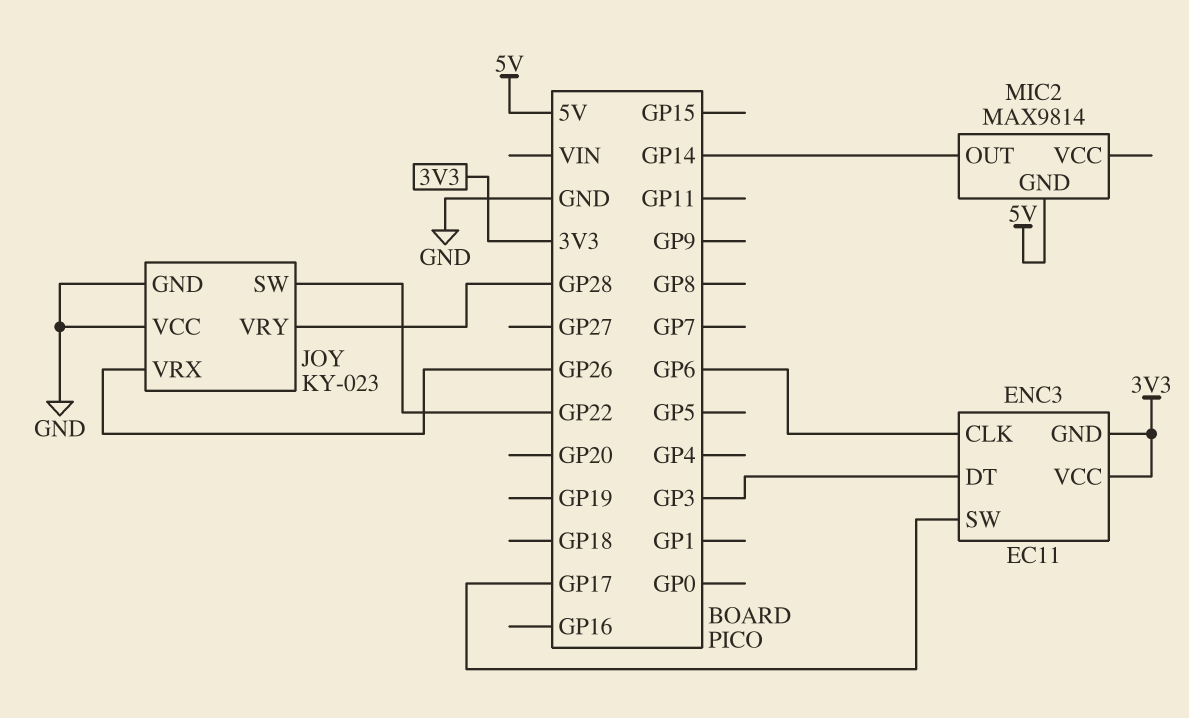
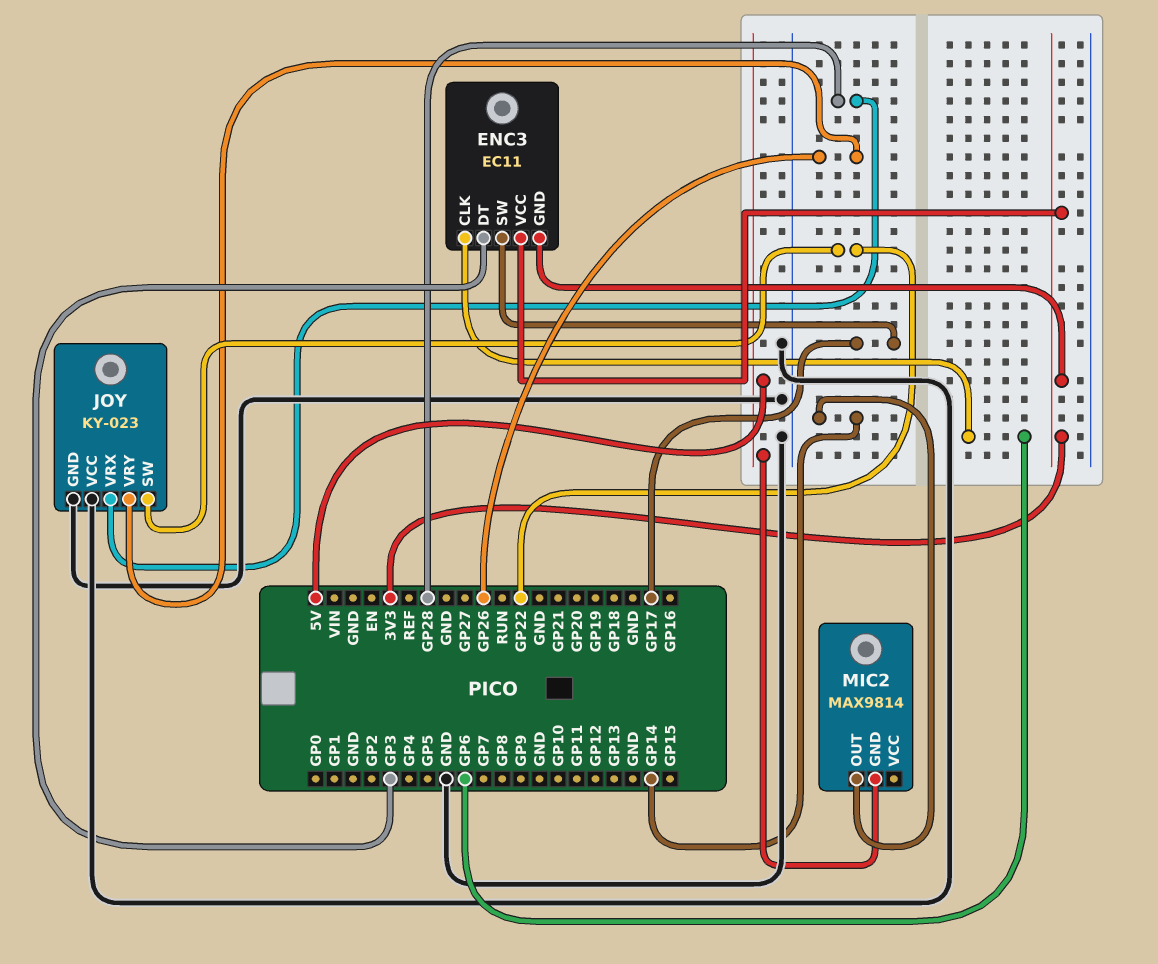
JOY pin VRX: GP26 -> GP28
JOY pin VRY: GP28 -> GP26

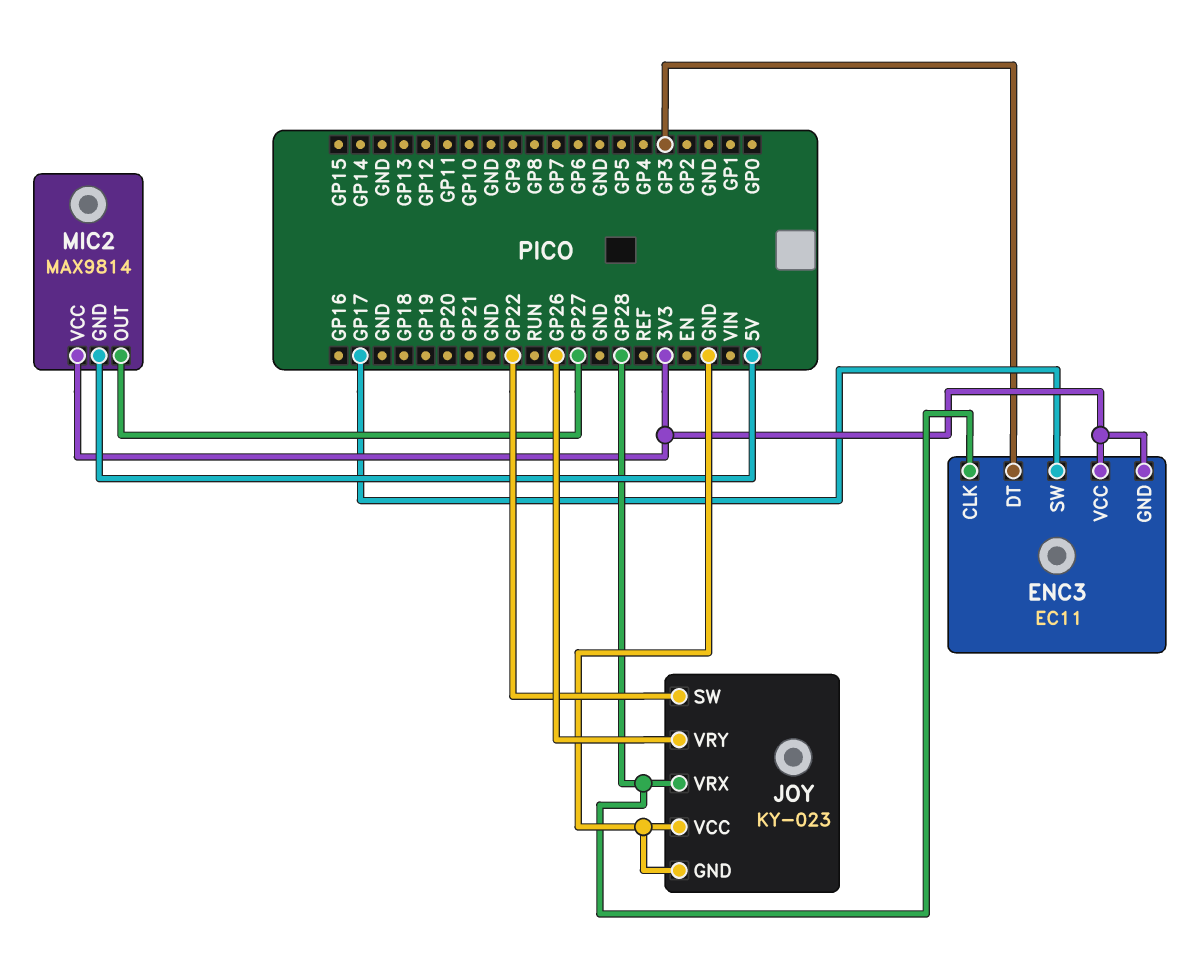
ENC3 pin CLK: GP6 -> GP28
MIC2 pin OUT: GP14 -> GP27
MIC2 pin VCC: none -> 3V3

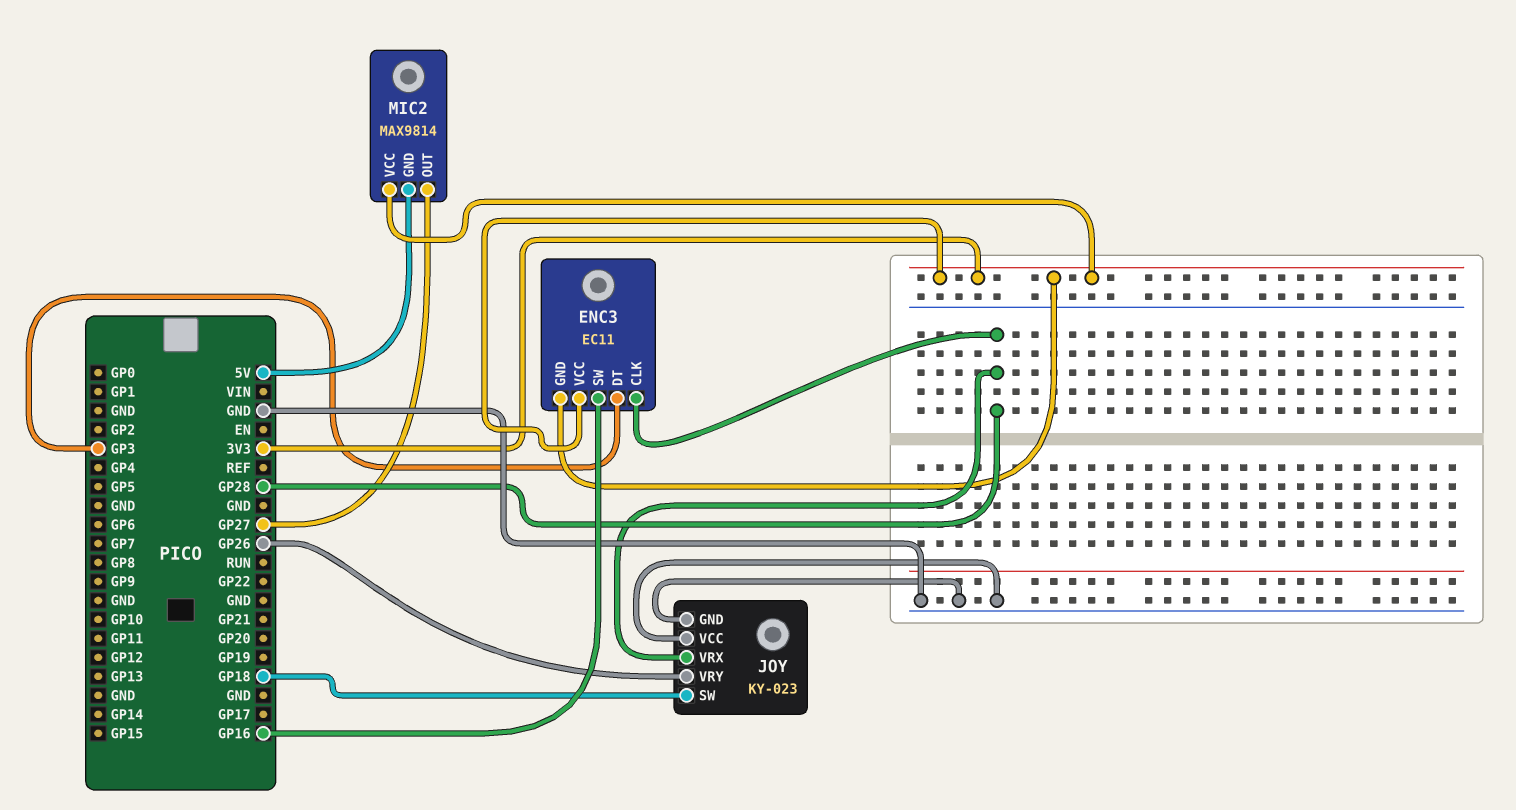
ENC3 pin SW: GP17 -> GP16
JOY pin SW: GP22 -> GP18

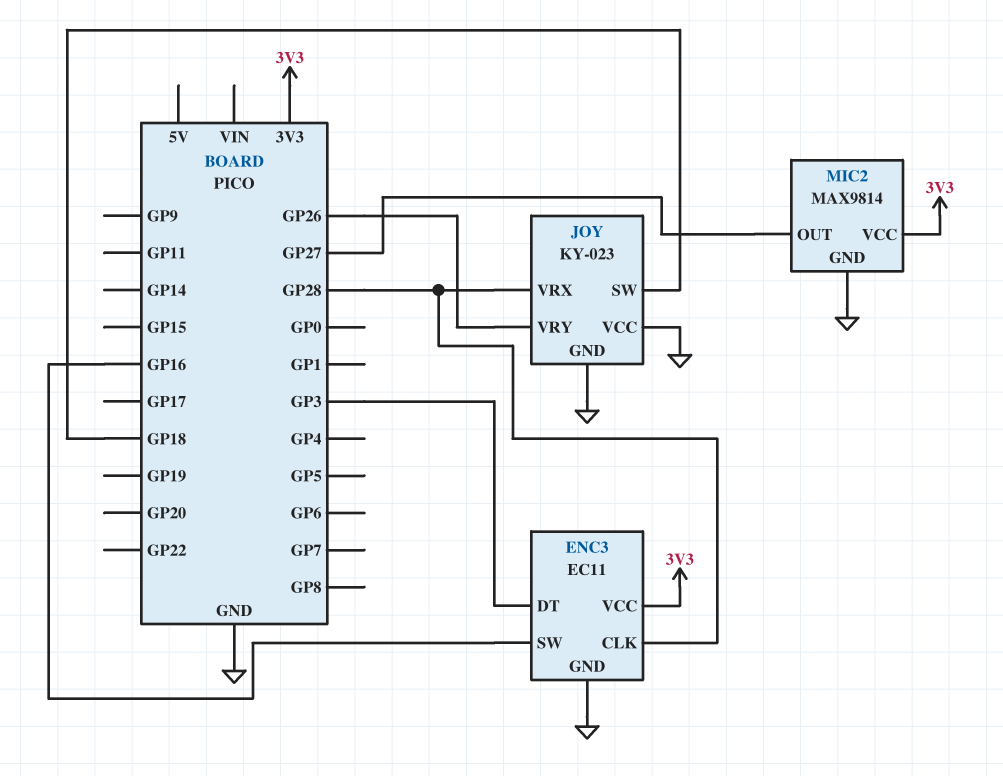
ENC3 pin GND: 3V3 -> GND
MIC2 pin GND: 5V -> GND

